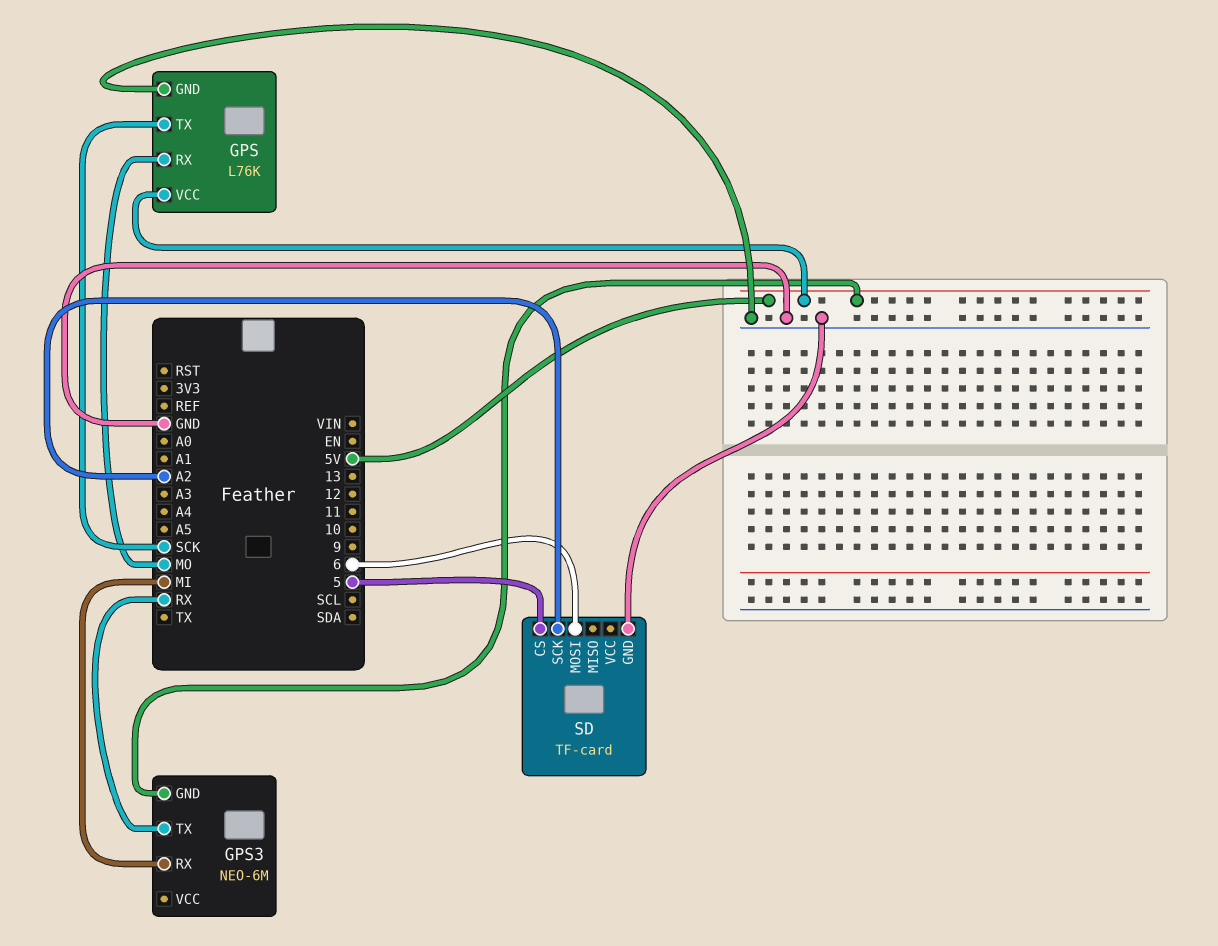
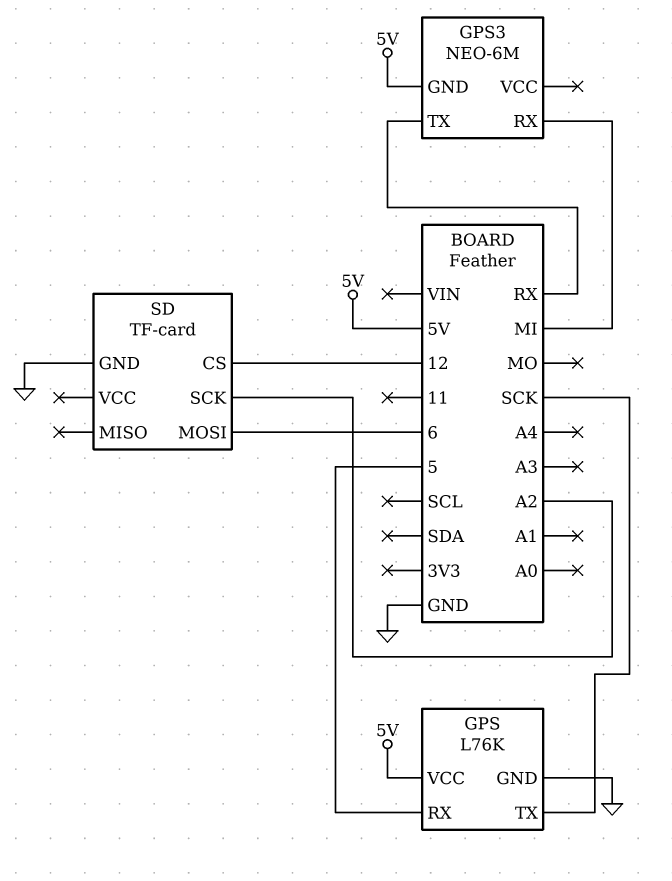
GPS pin RX: MO -> 5
SD pin CS: 5 -> 12

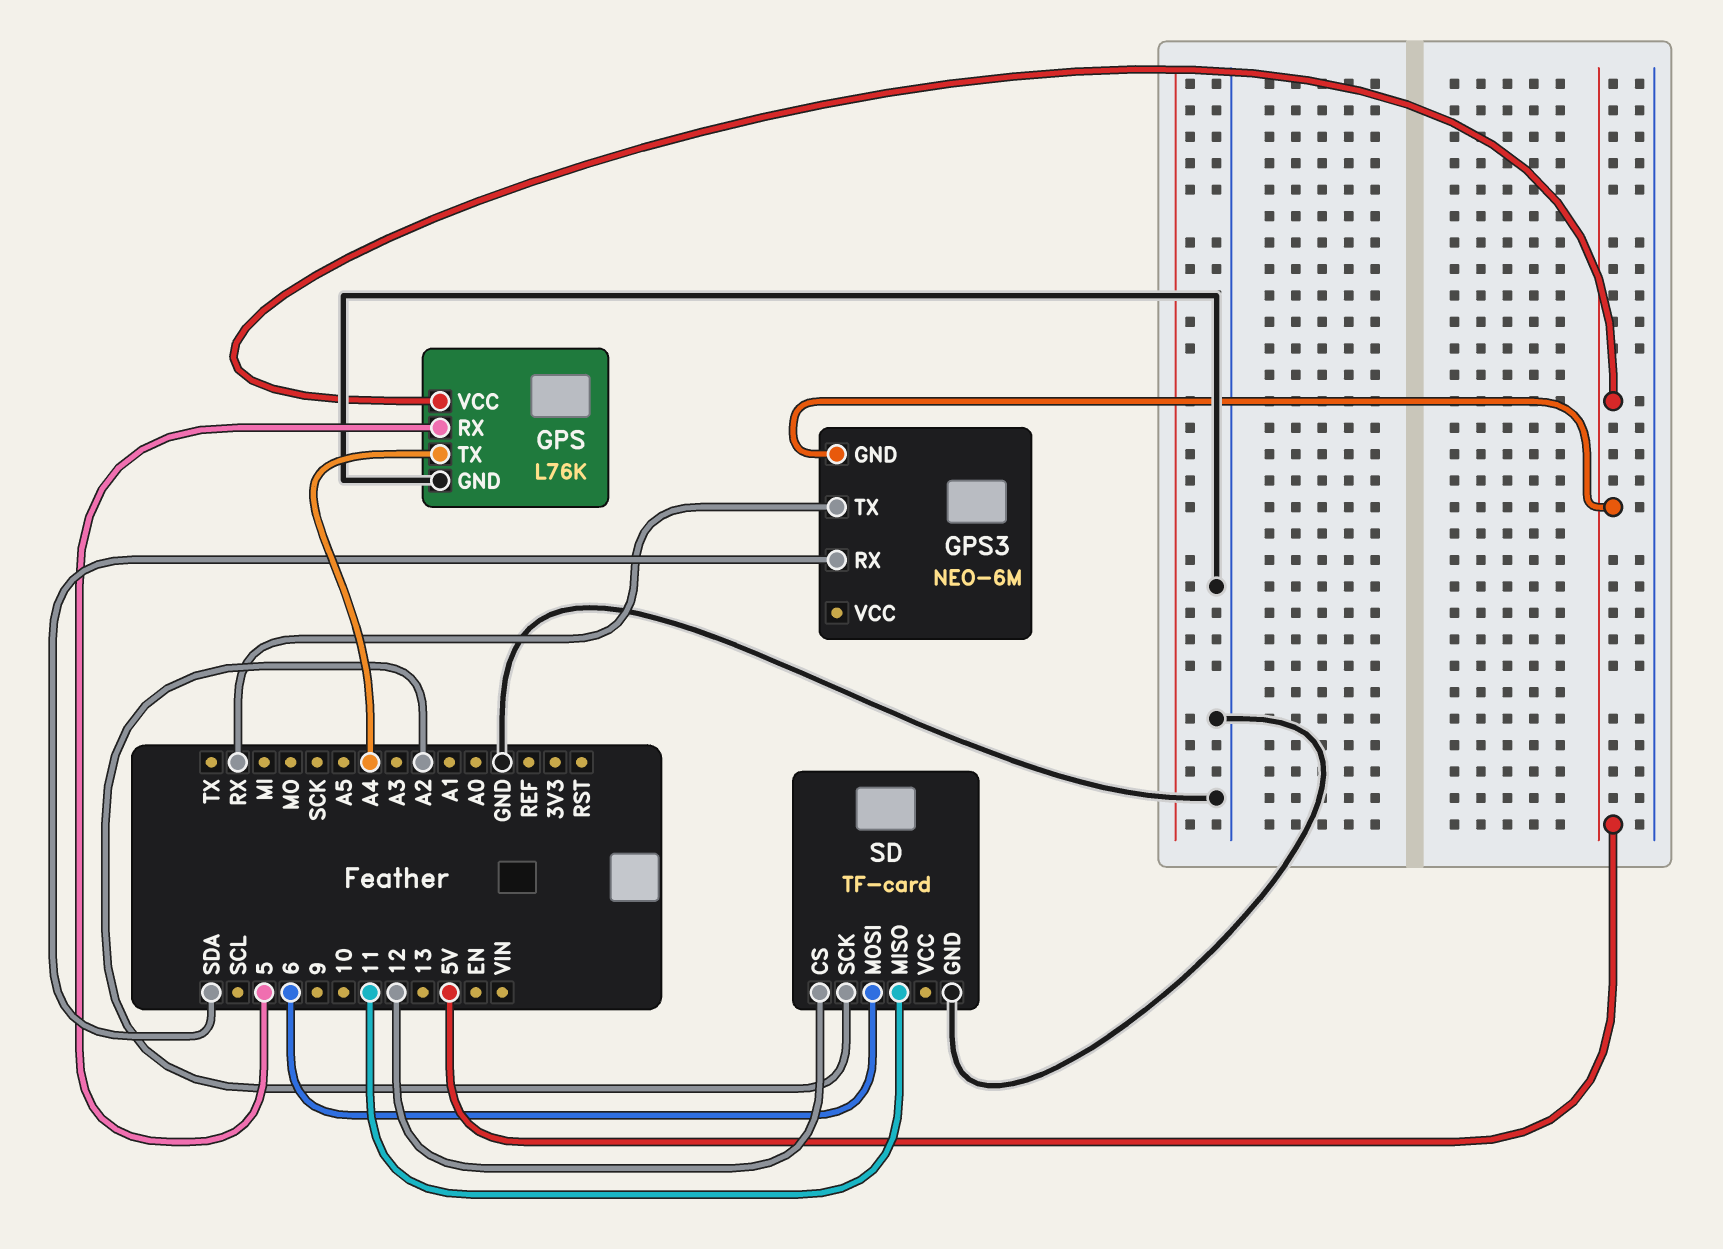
GPS pin TX: SCK -> A4
GPS3 pin RX: MI -> SDA
SD pin MISO: none -> 11

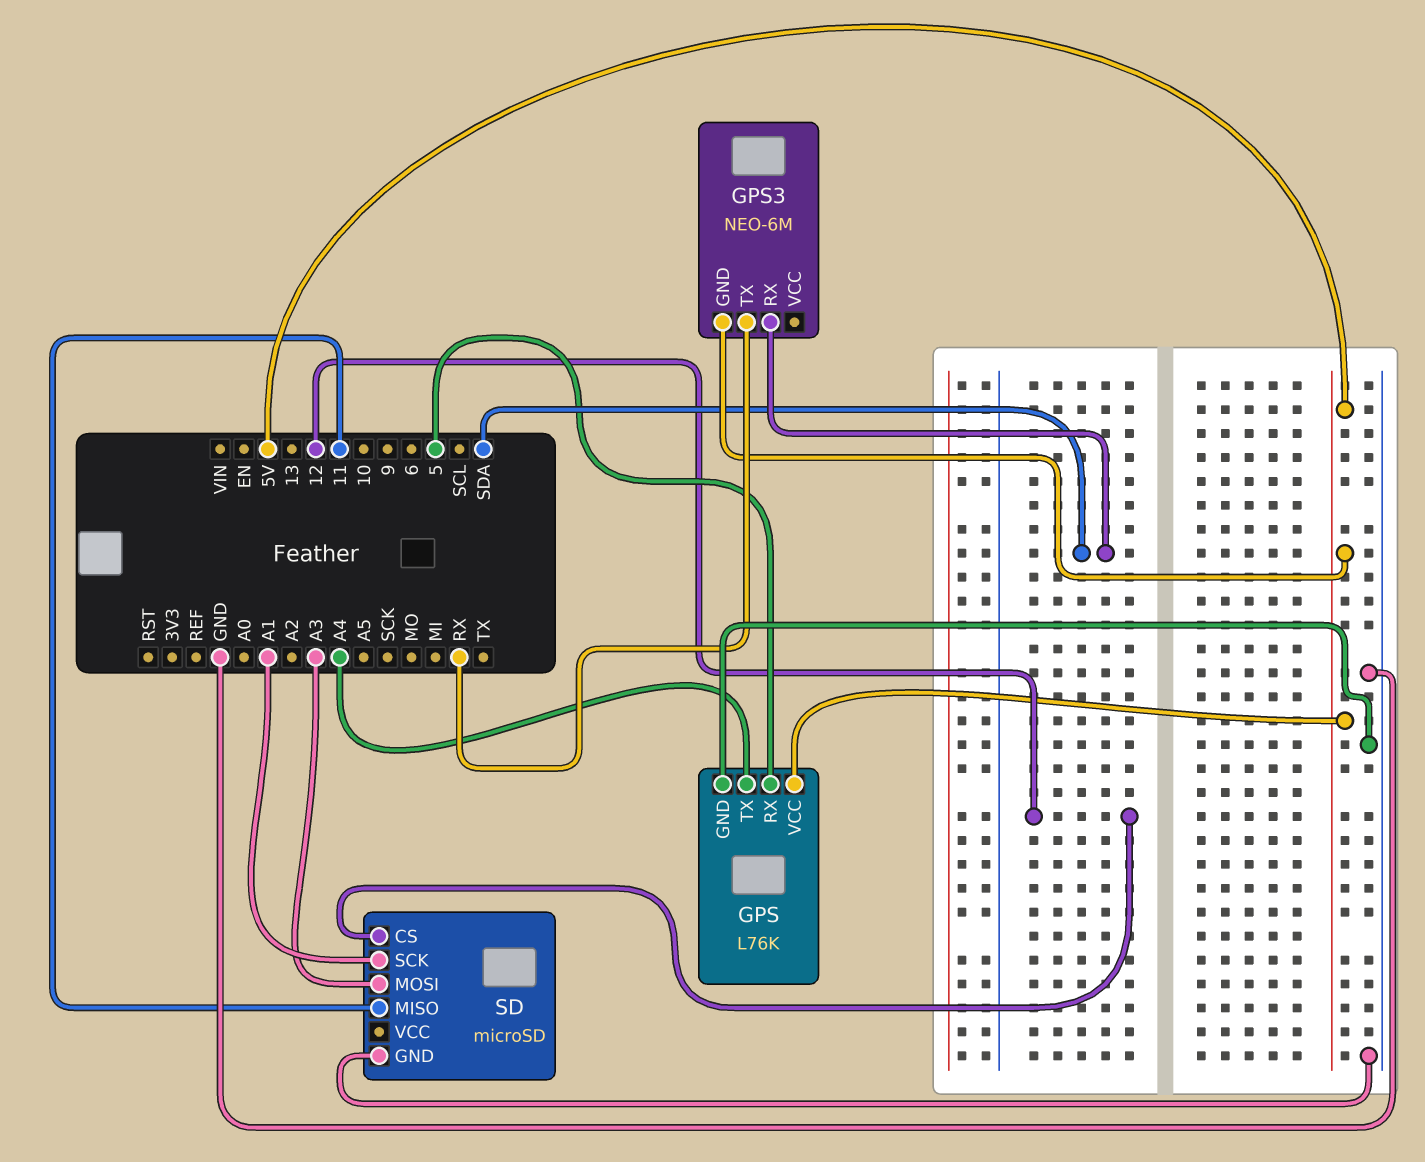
SD: TF-card -> microSD
SD pin MOSI: 6 -> A3
SD pin SCK: A2 -> A1

